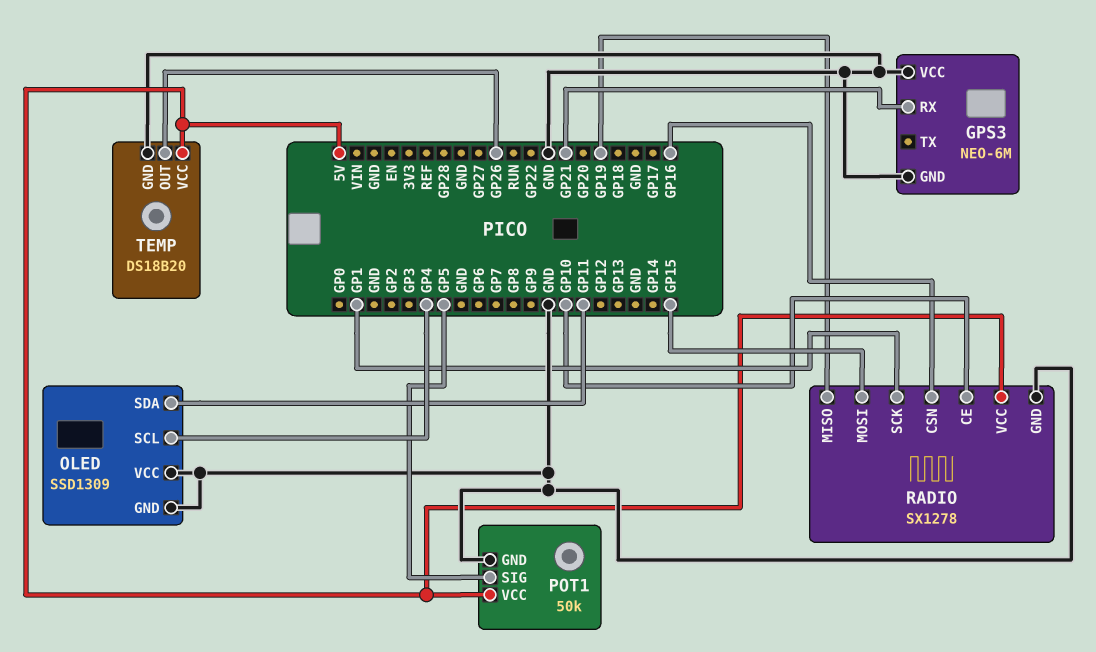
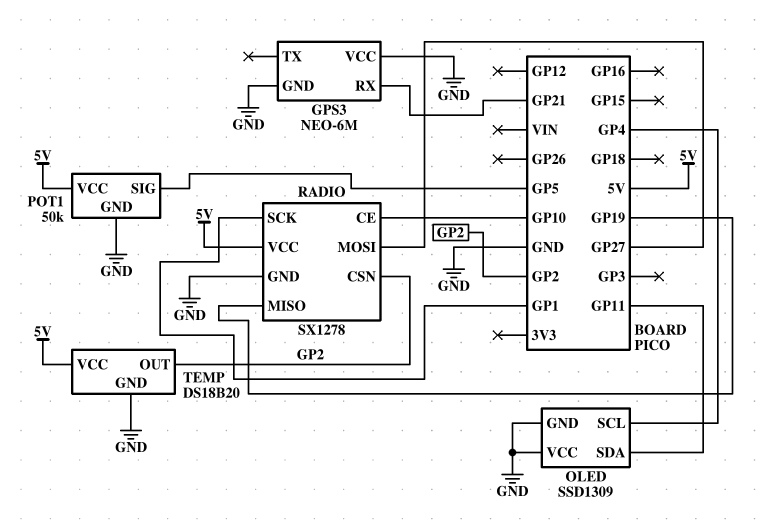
RADIO pin CSN: GP16 -> GP2
RADIO pin MOSI: GP15 -> GP27
TEMP pin OUT: GP26 -> GP2

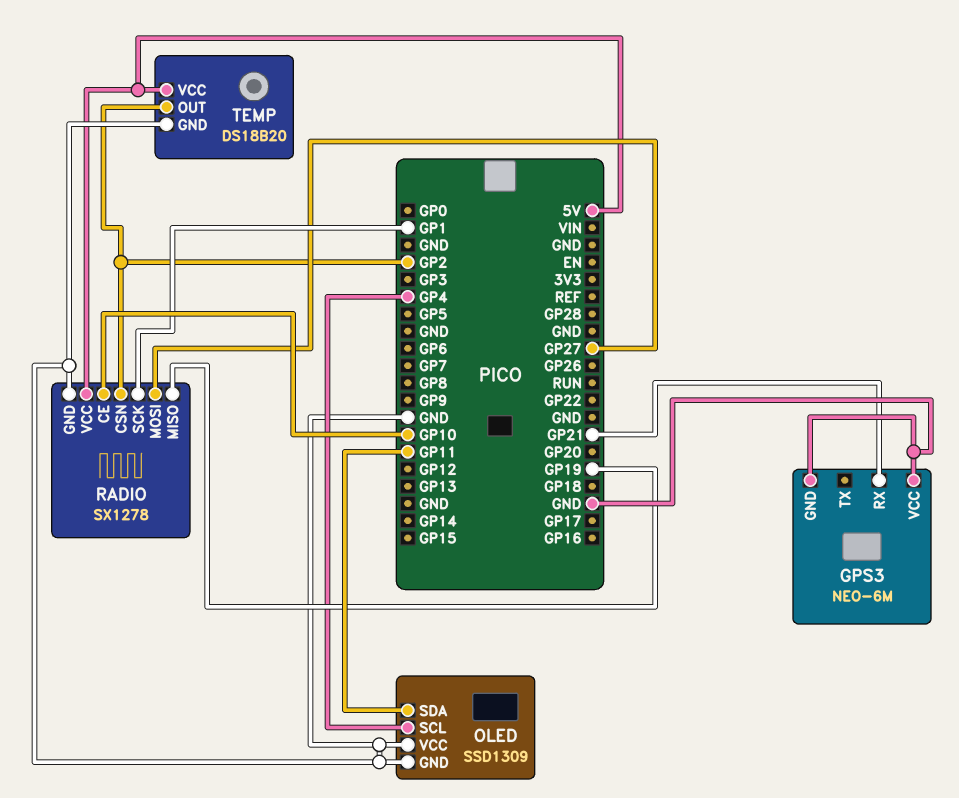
POT1: 50k -> none
POT1 pin GND: GND -> none
POT1 pin SIG: GP5 -> none
POT1 pin VCC: 5V -> none

